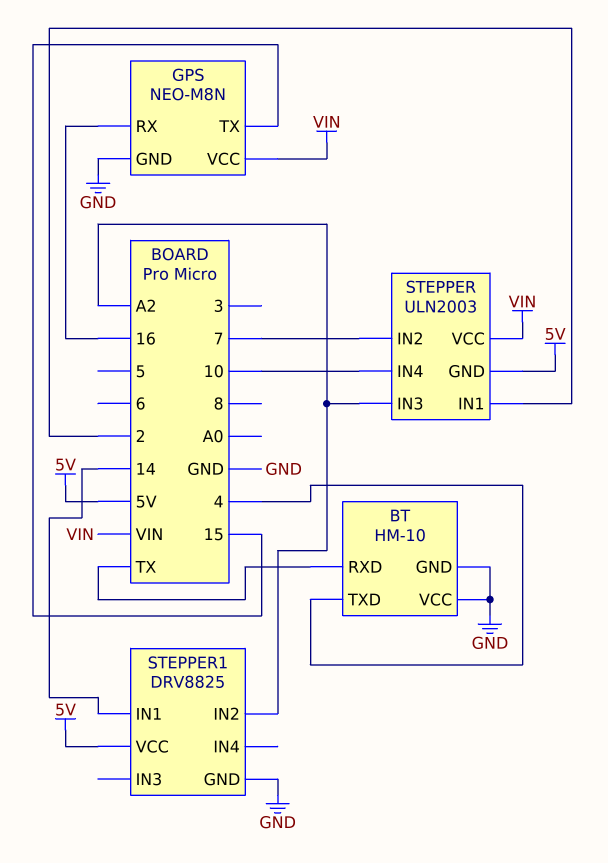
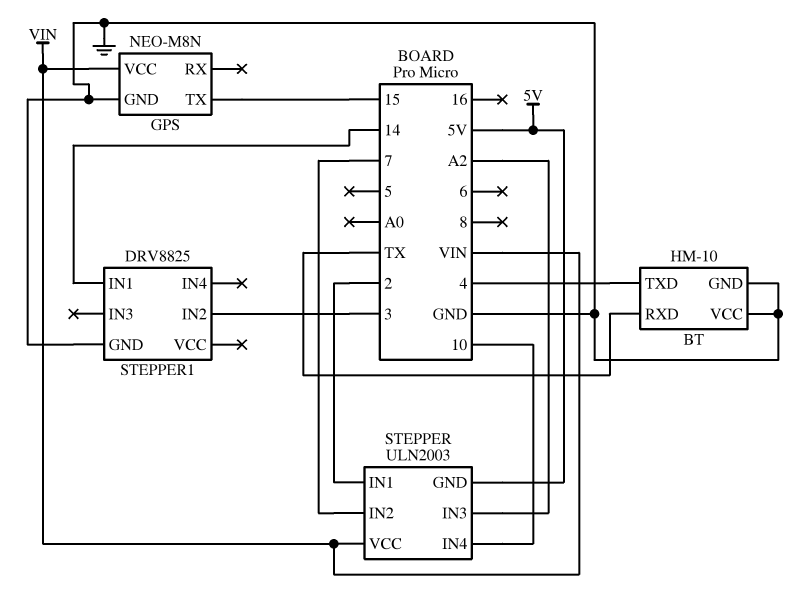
GPS pin RX: 16 -> none
STEPPER1 pin IN2: A2 -> 3
STEPPER1 pin VCC: 5V -> none

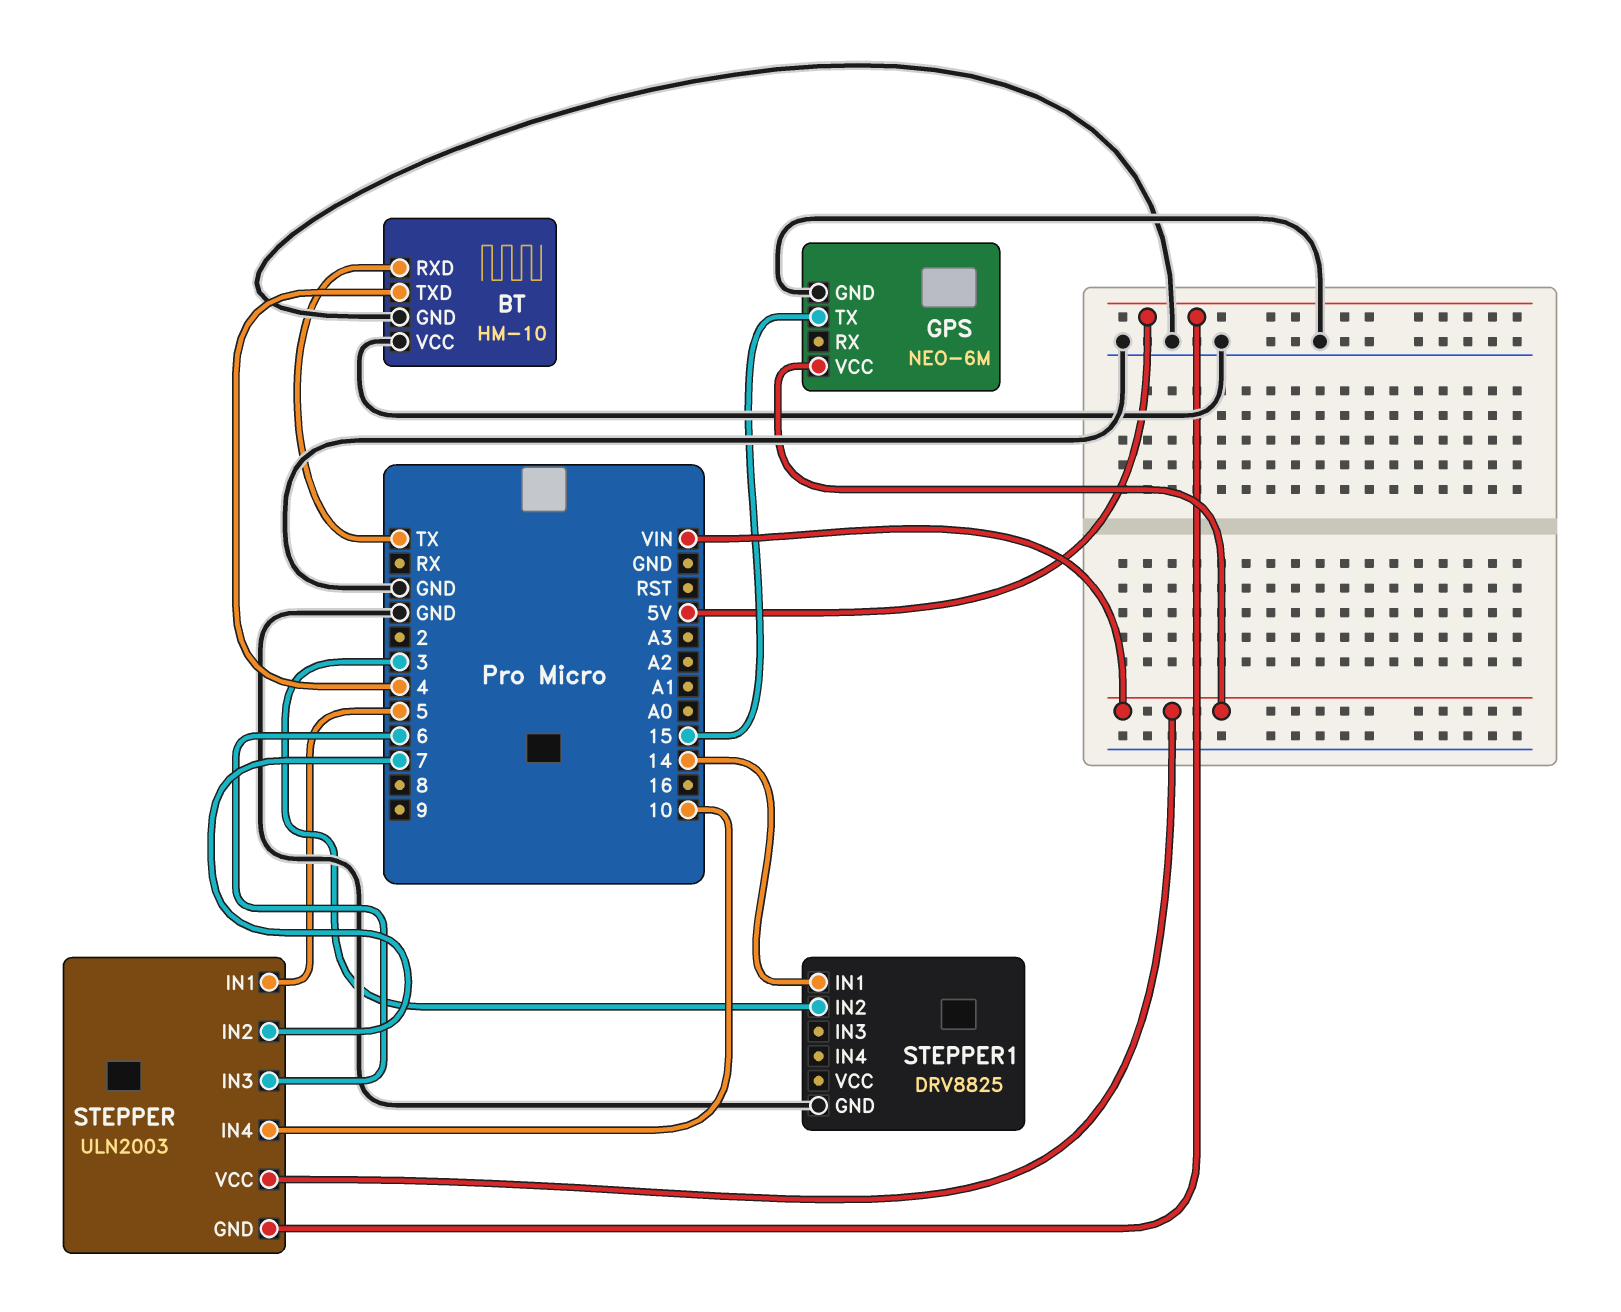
GPS: NEO-M8N -> NEO-6M
STEPPER pin IN1: 2 -> 5
STEPPER pin IN3: A2 -> 6

